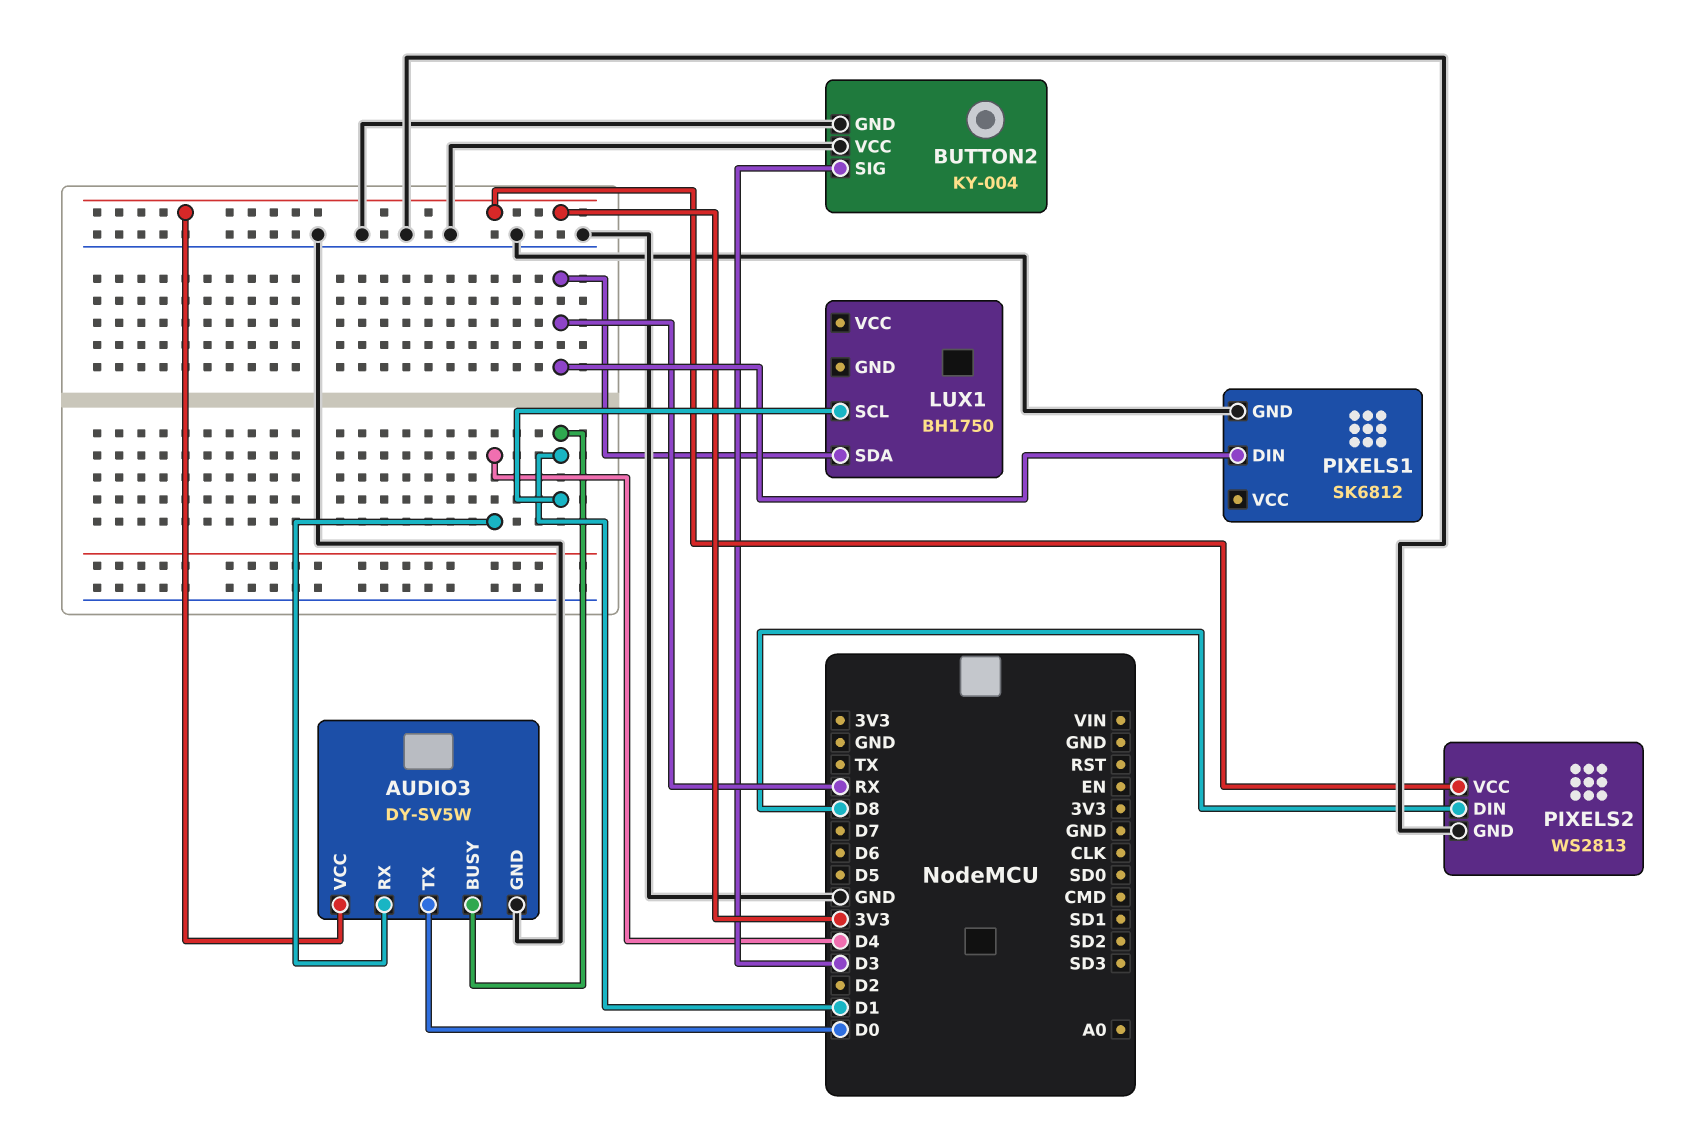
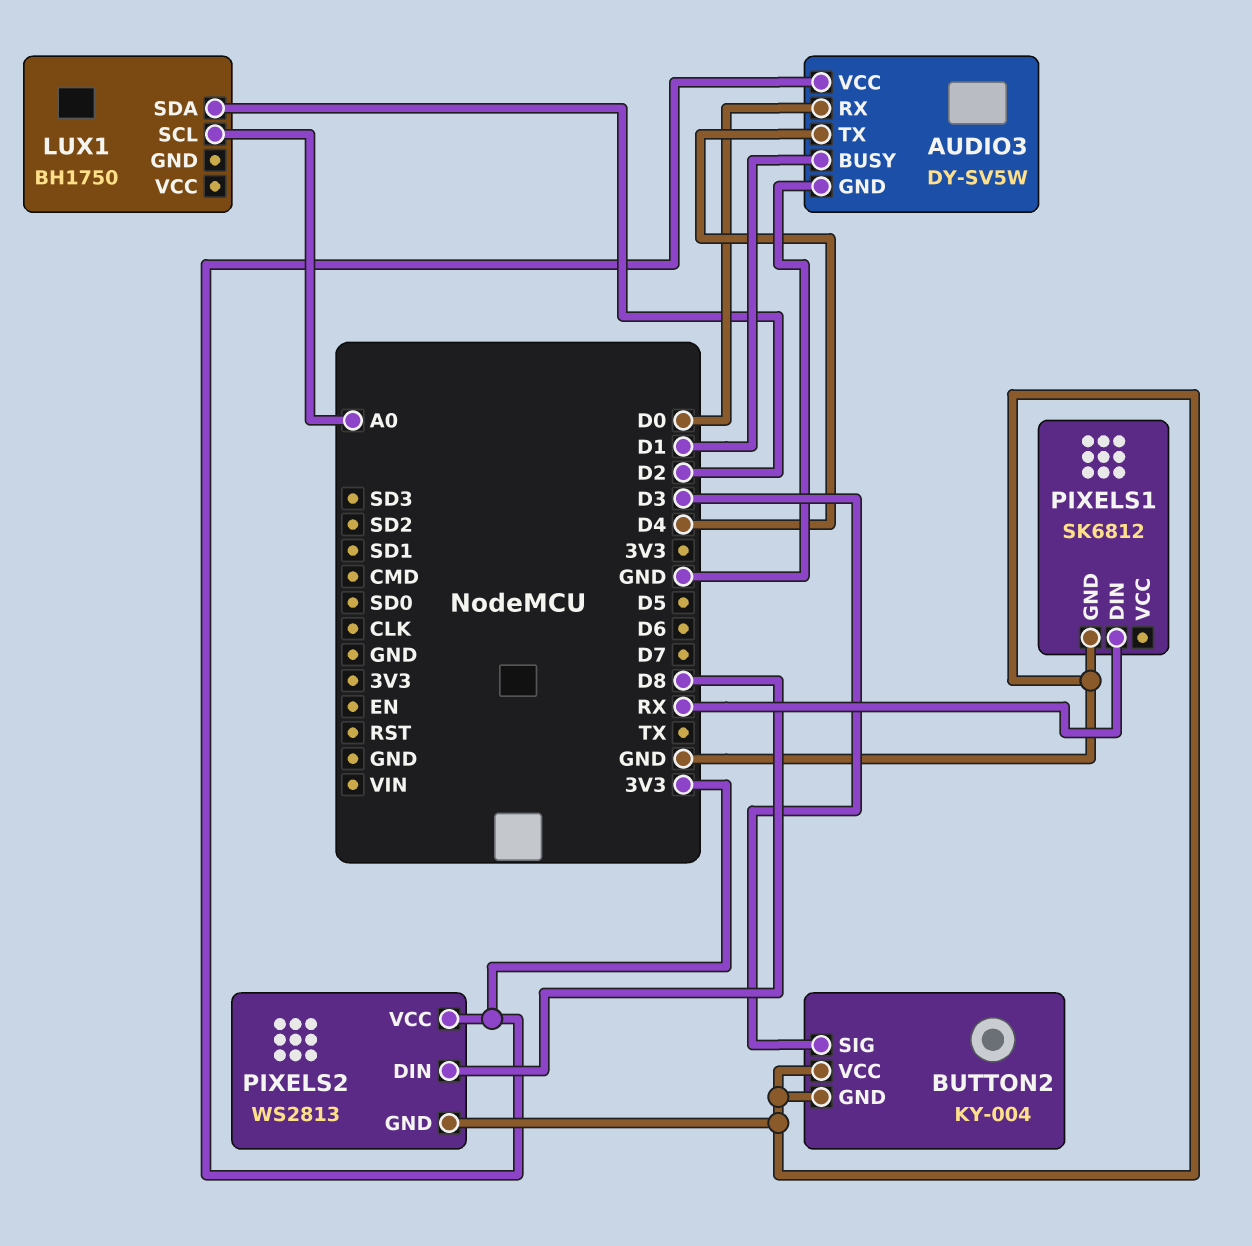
AUDIO3 pin RX: D4 -> D0
AUDIO3 pin TX: D0 -> D4
LUX1 pin SCL: D1 -> A0
LUX1 pin SDA: RX -> D2

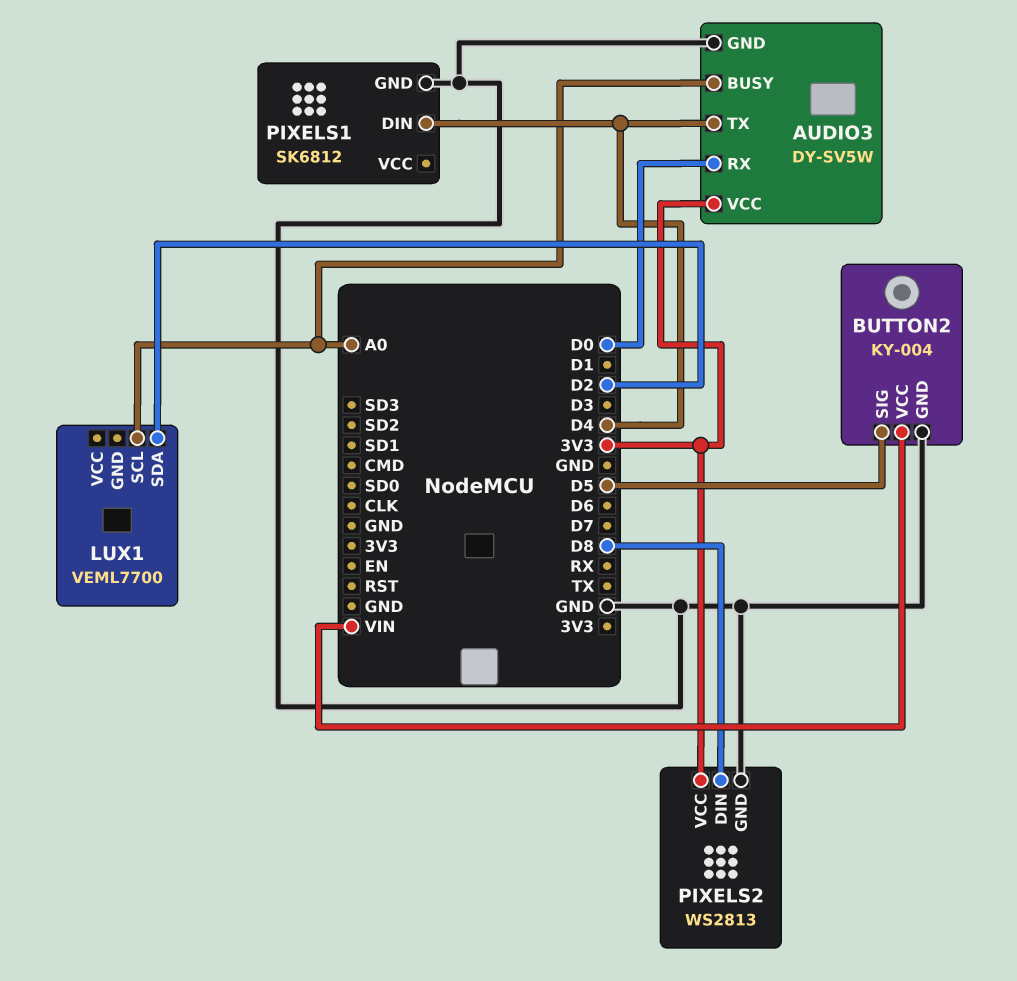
AUDIO3 pin BUSY: D1 -> A0
BUTTON2 pin SIG: D3 -> D5
BUTTON2 pin VCC: GND -> VIN
LUX1: BH1750 -> VEML7700
PIXELS1 pin DIN: RX -> D4

